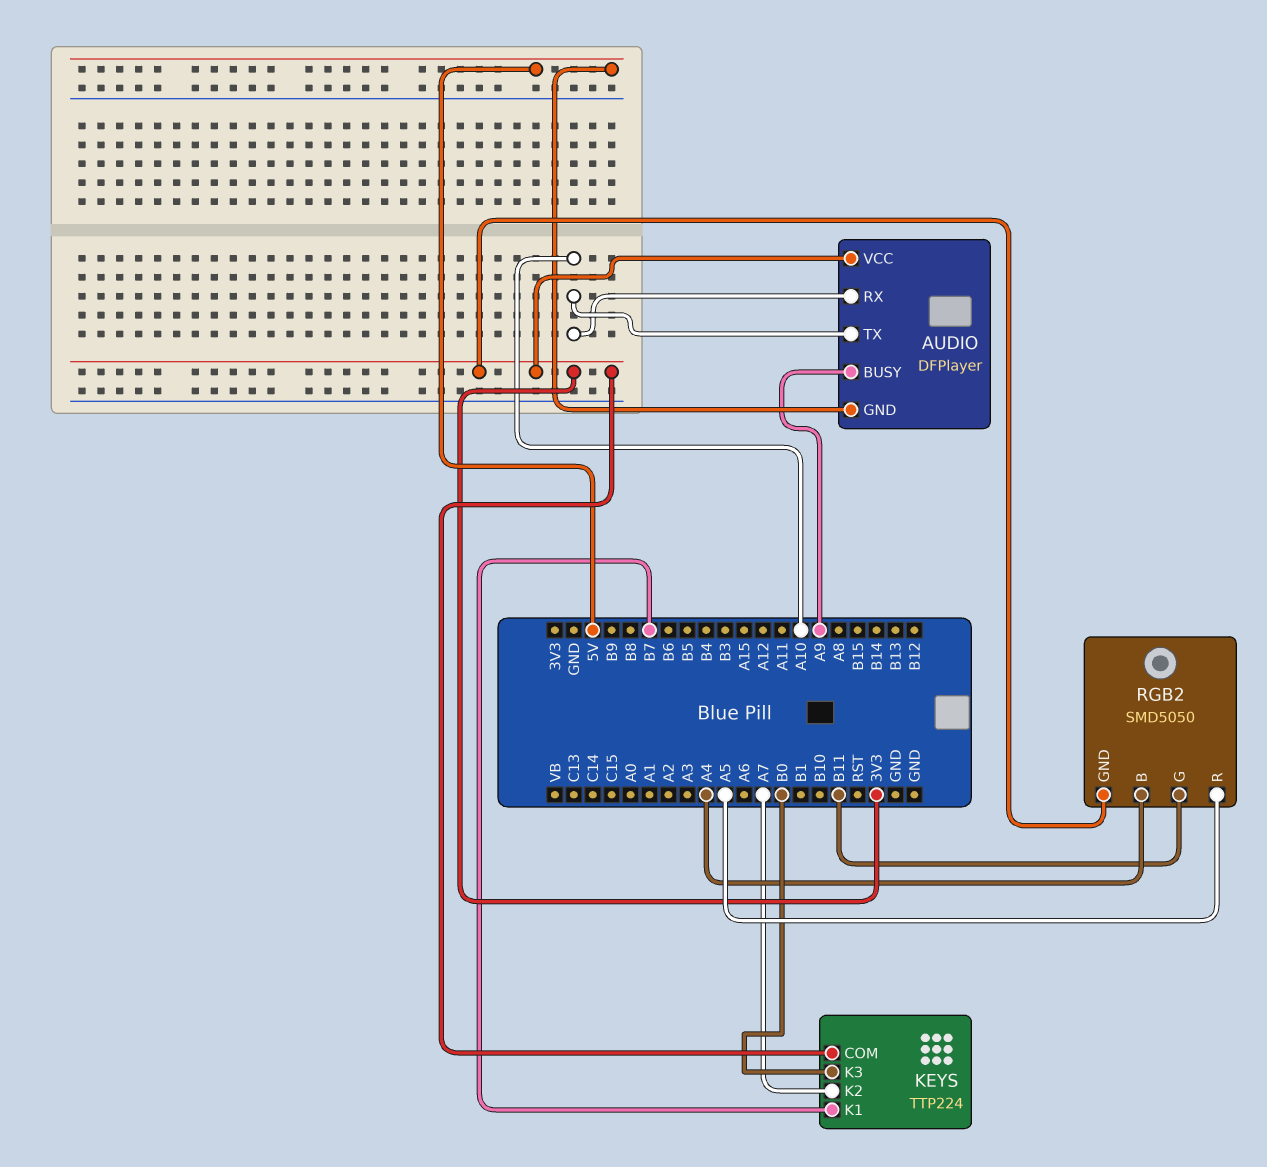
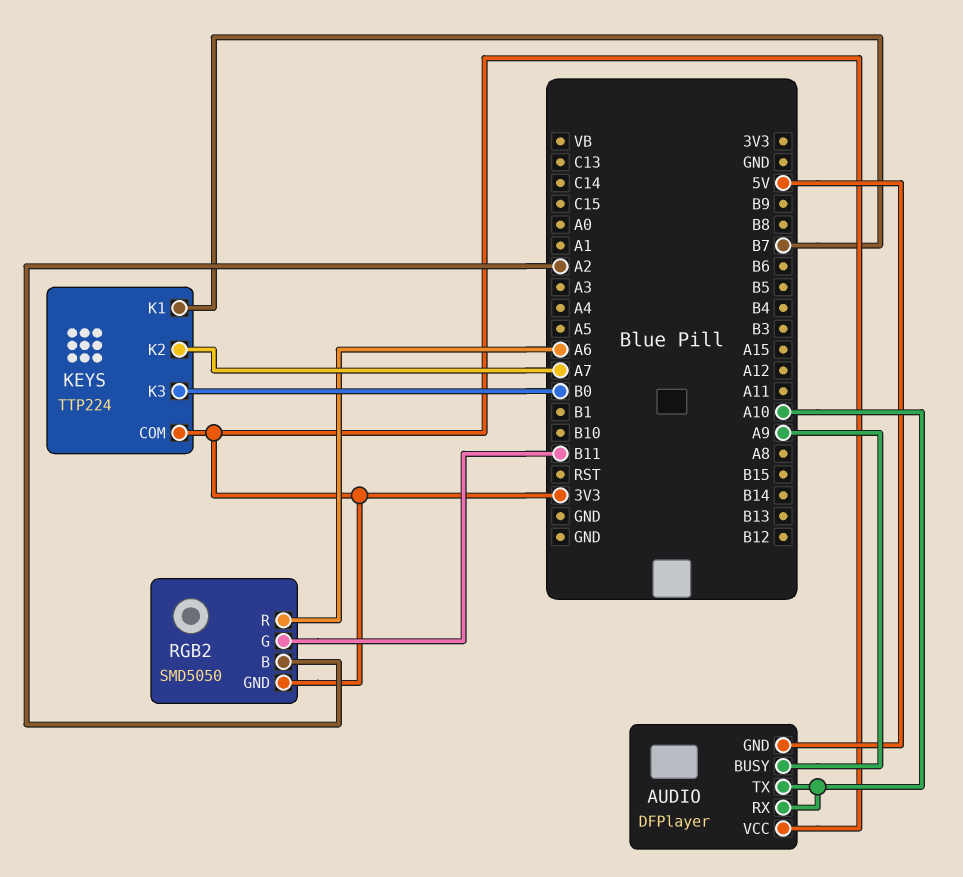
RGB2 pin B: A4 -> A2
RGB2 pin R: A5 -> A6

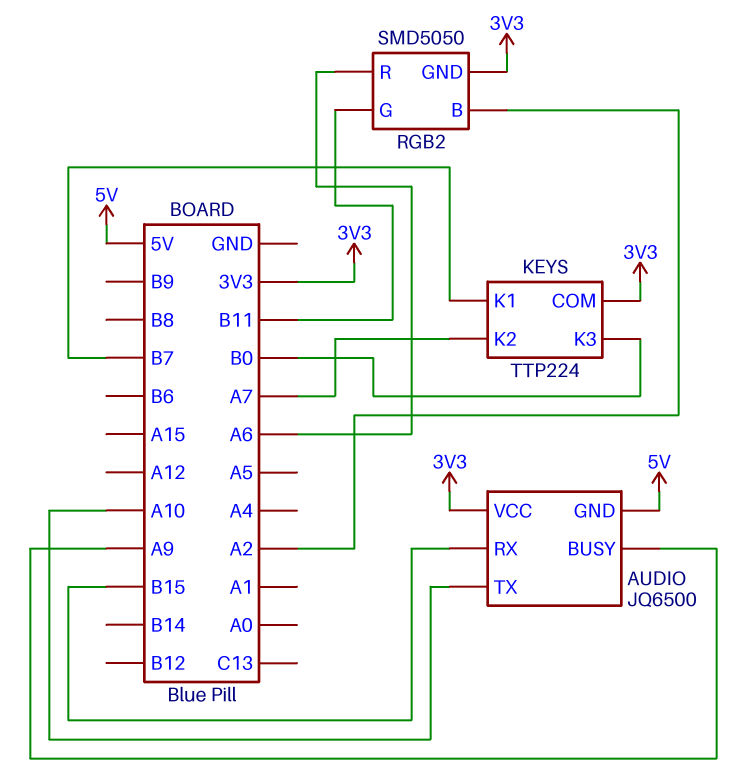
AUDIO: DFPlayer -> JQ6500
AUDIO pin RX: A10 -> B15

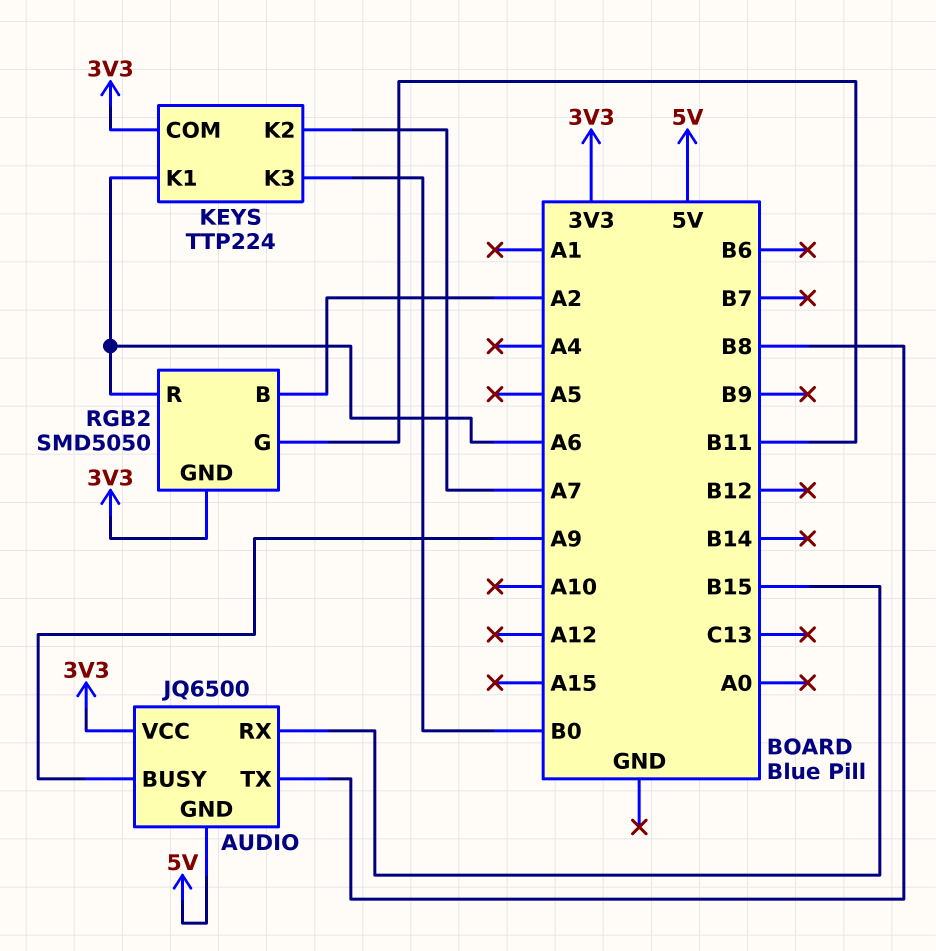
AUDIO pin TX: A10 -> B8
KEYS pin K1: B7 -> A6

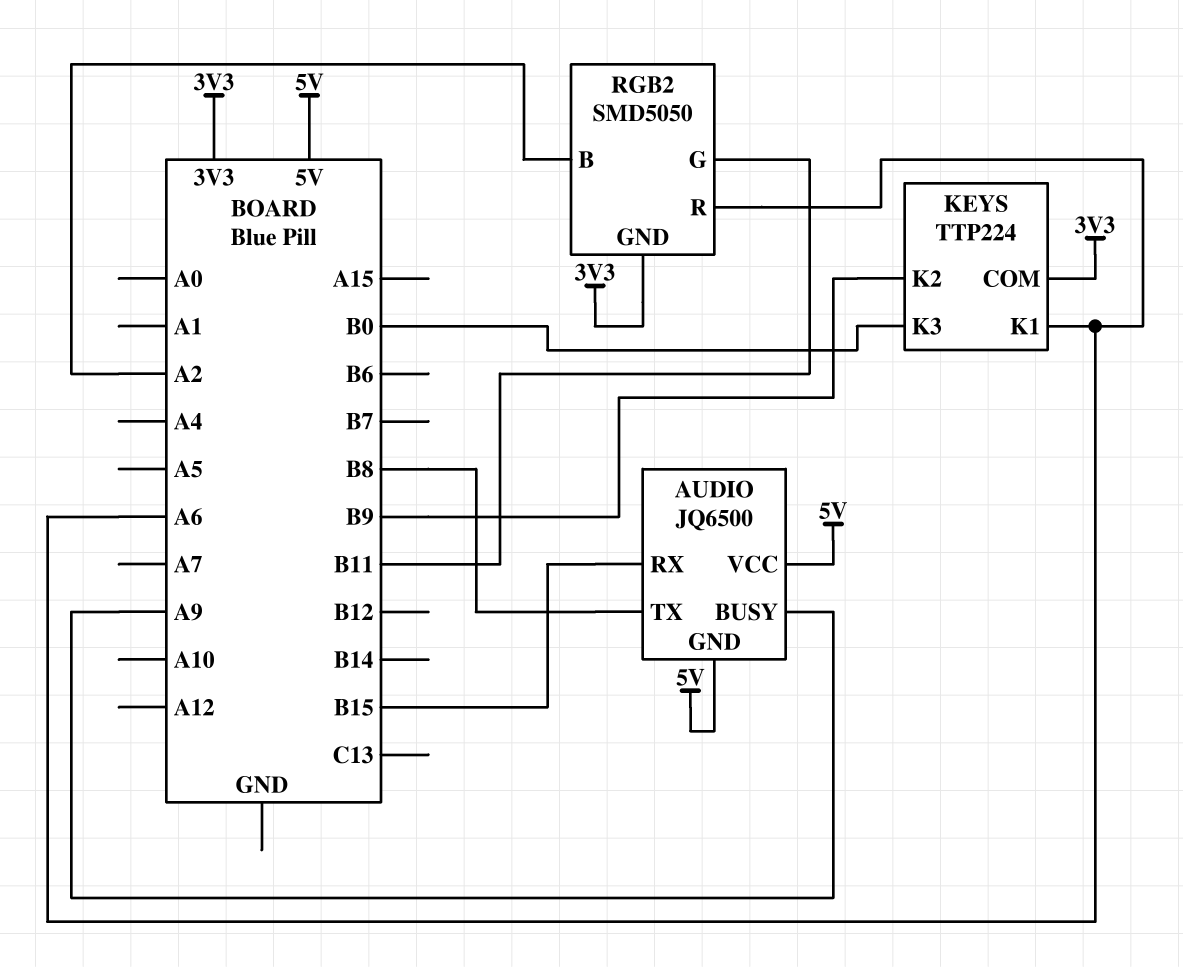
AUDIO pin VCC: 3V3 -> 5V
KEYS pin K2: A7 -> B9

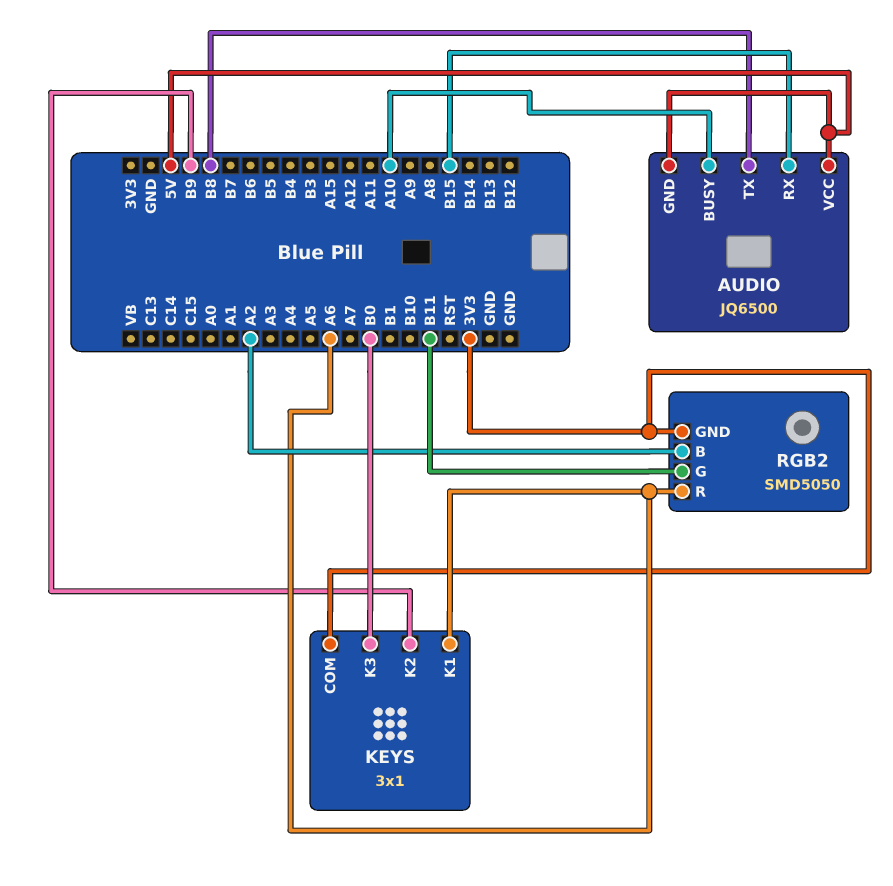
AUDIO pin BUSY: A9 -> A10
KEYS: TTP224 -> 3x1

